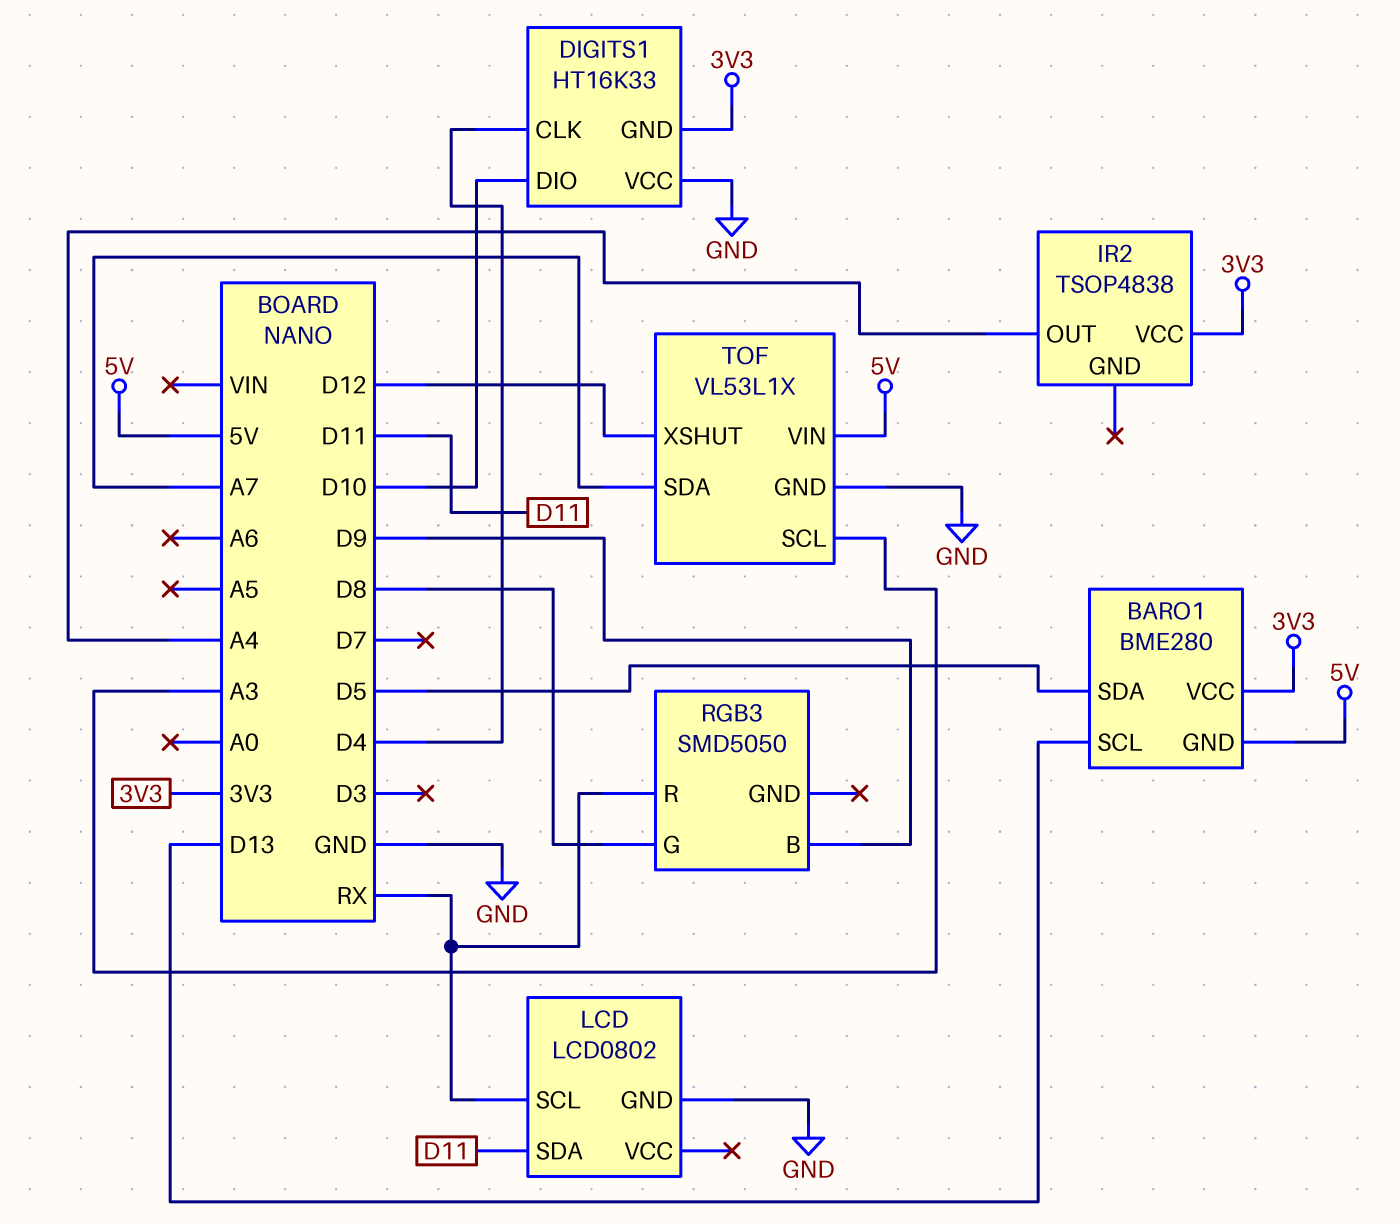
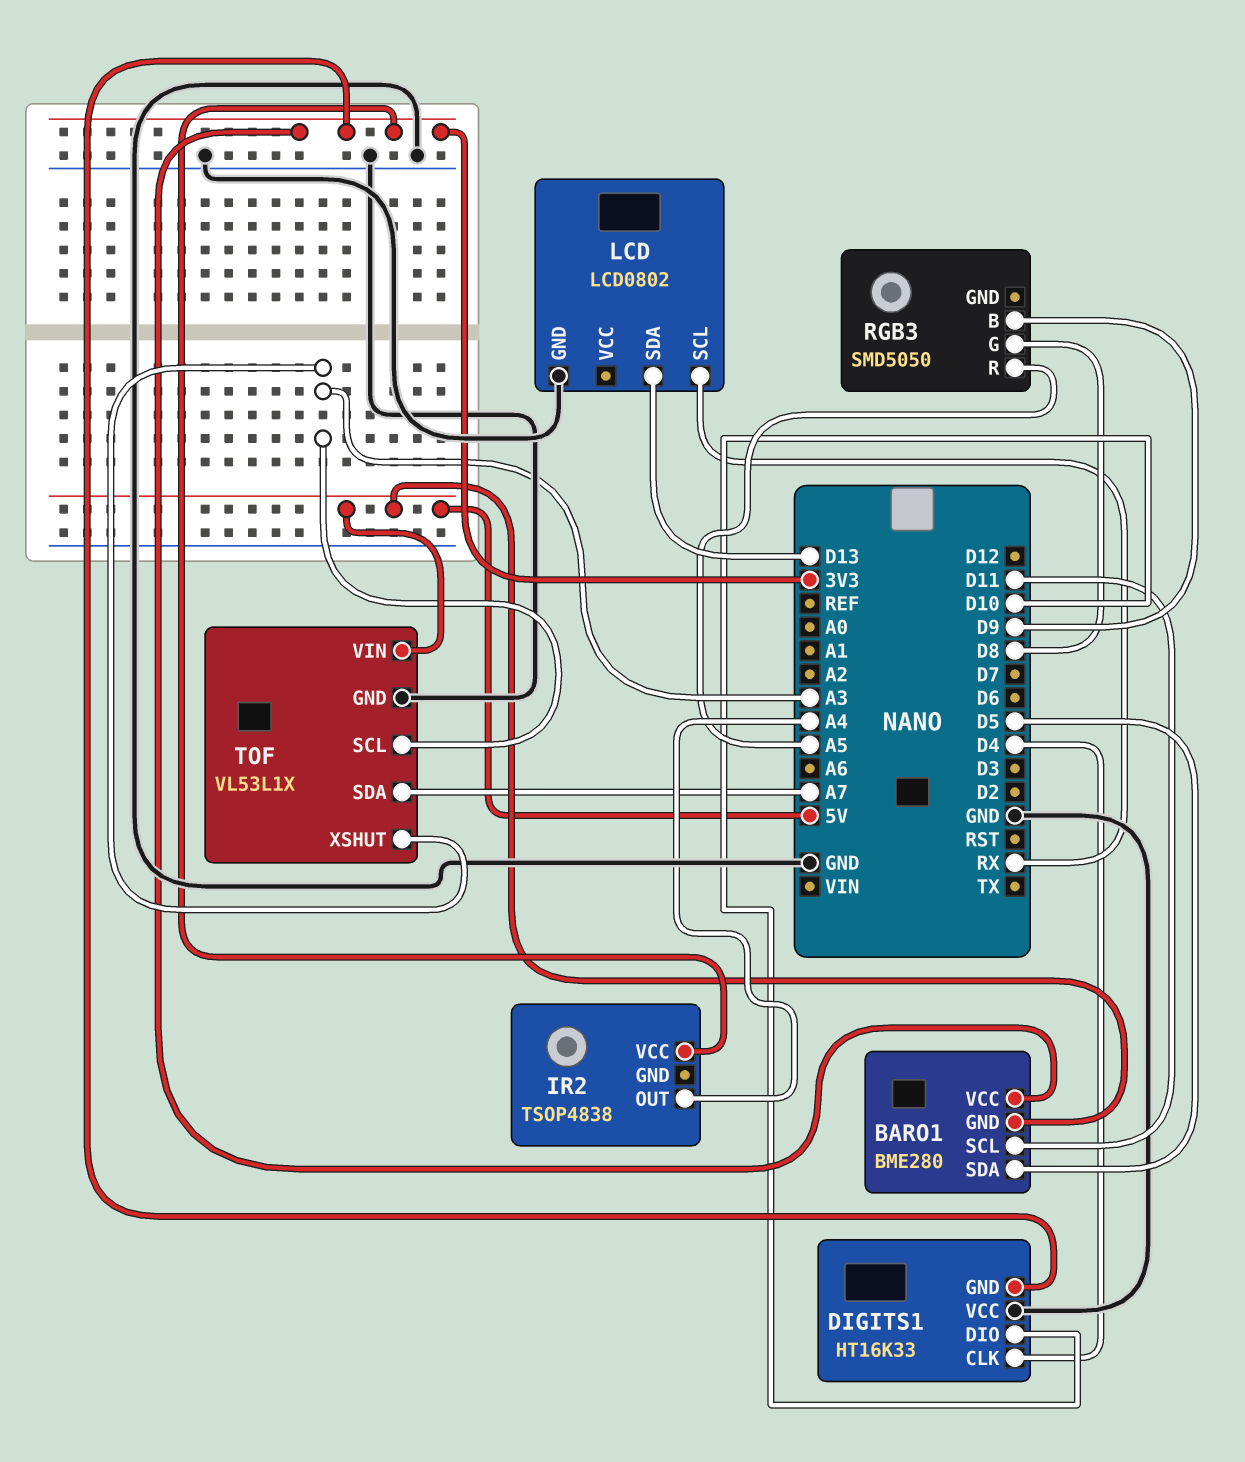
BARO1 pin SCL: D13 -> D11
LCD pin SDA: D11 -> D13
RGB3 pin R: RX -> A5
TOF pin XSHUT: D12 -> A3

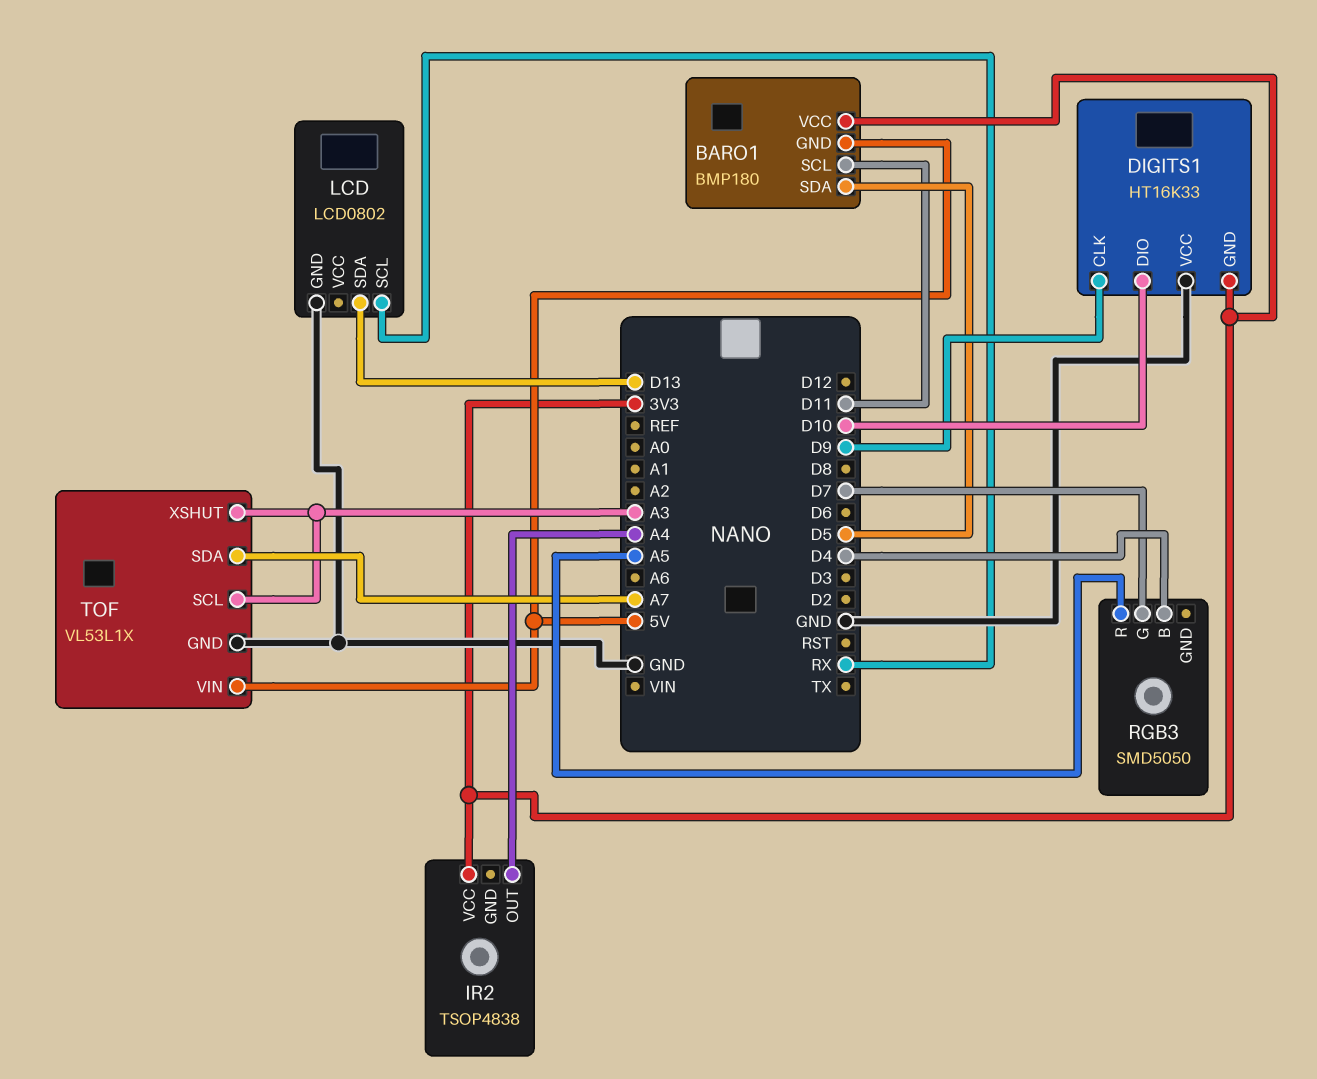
BARO1: BME280 -> BMP180
DIGITS1 pin CLK: D4 -> D9
RGB3 pin B: D9 -> D4
RGB3 pin G: D8 -> D7

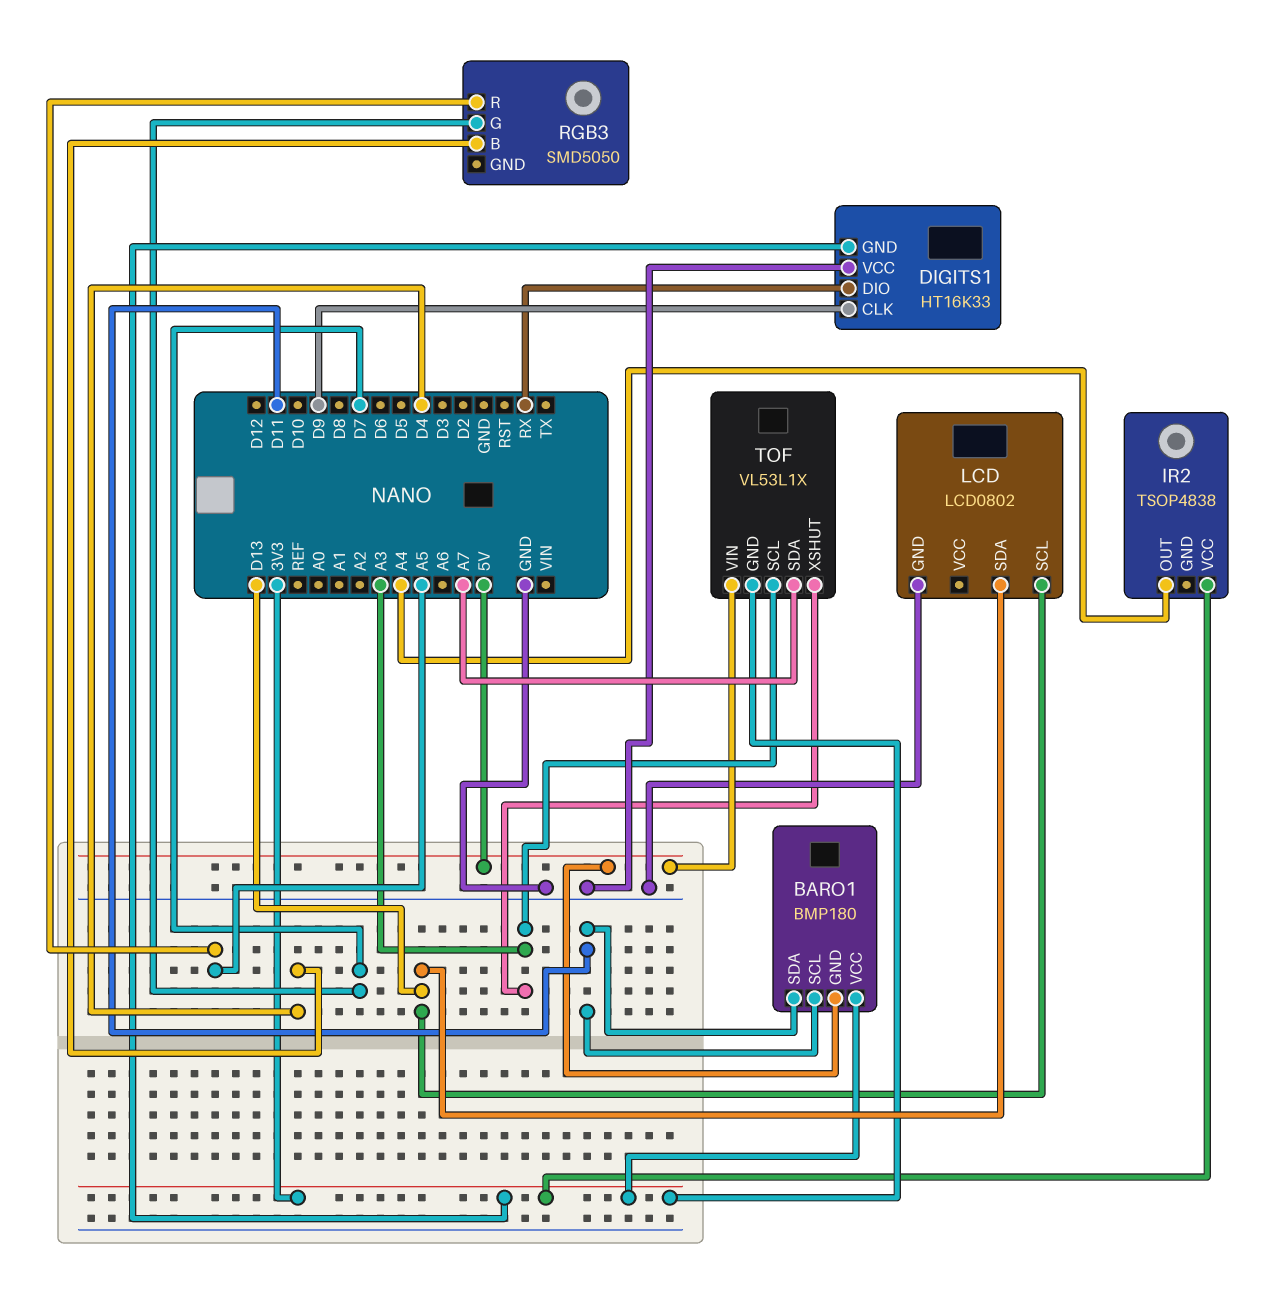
BARO1 pin SDA: D5 -> D11
DIGITS1 pin DIO: D10 -> RX
LCD pin SCL: RX -> D13
TOF pin GND: GND -> 3V3

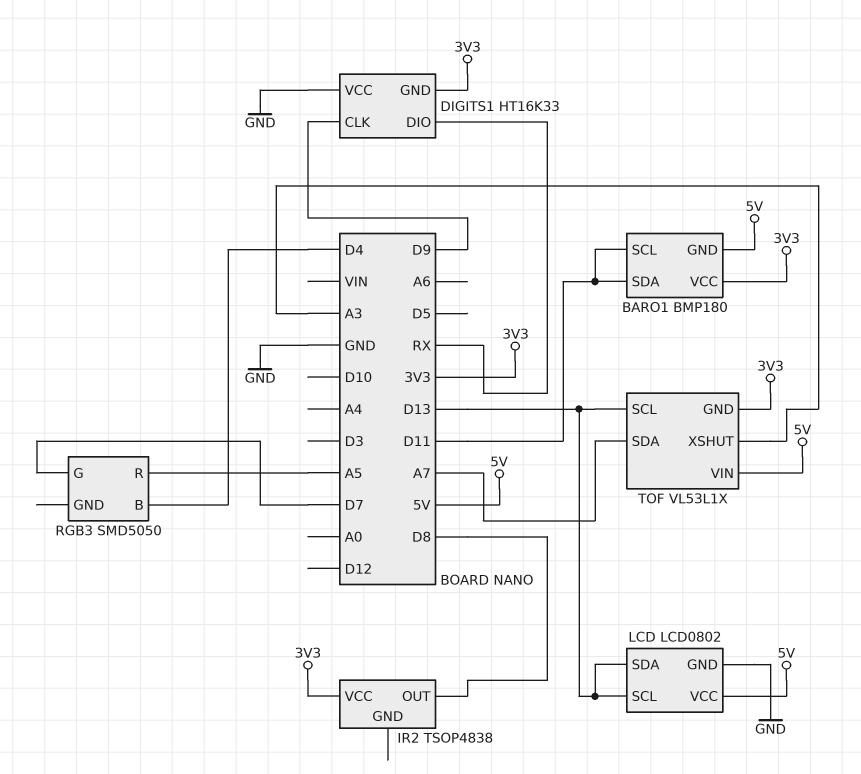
IR2 pin OUT: A4 -> D8
LCD pin VCC: none -> 5V
TOF pin SCL: A3 -> D13

